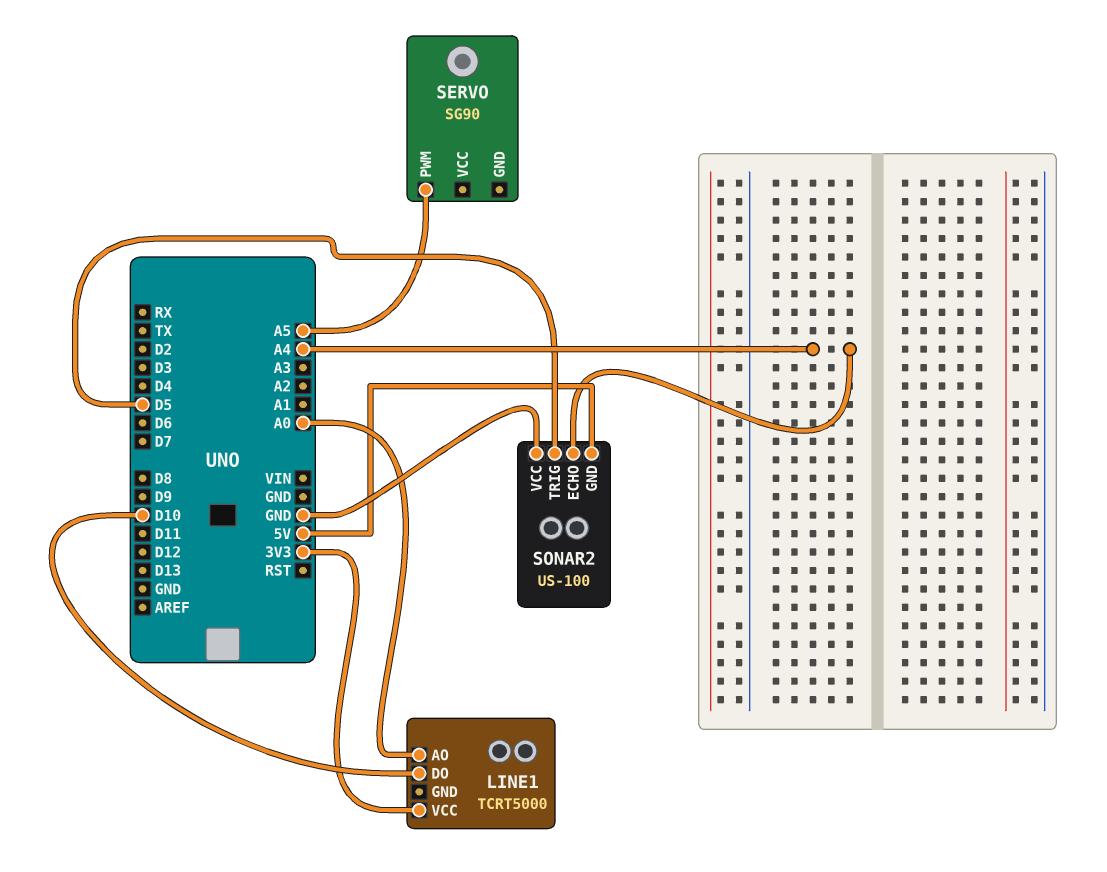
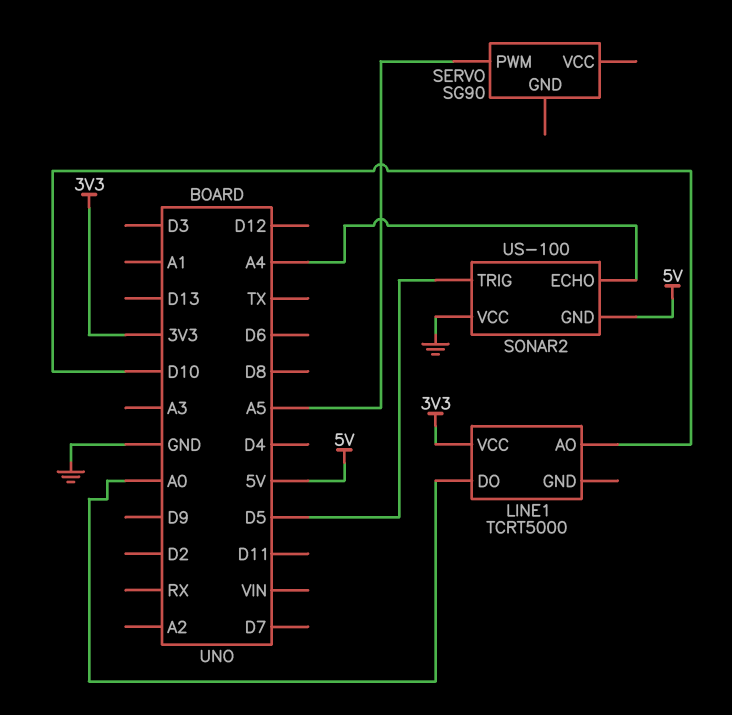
LINE1 pin AO: A0 -> D10
LINE1 pin DO: D10 -> A0

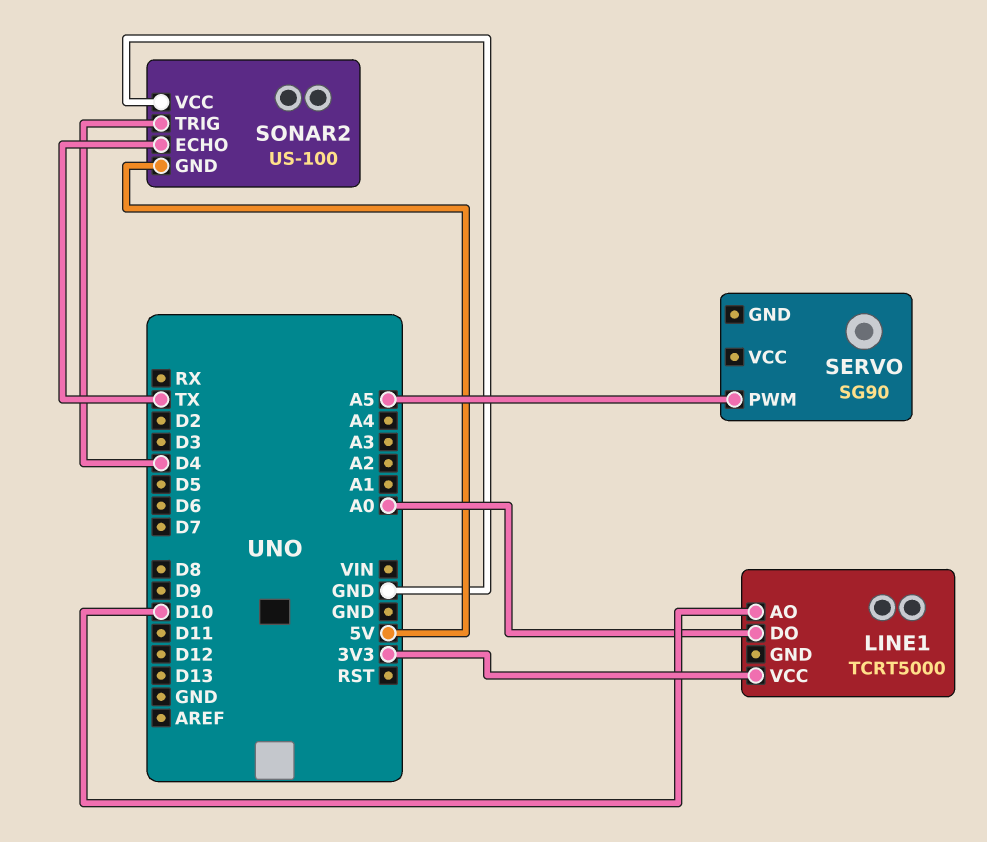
SONAR2 pin ECHO: A4 -> TX
SONAR2 pin TRIG: D5 -> D4

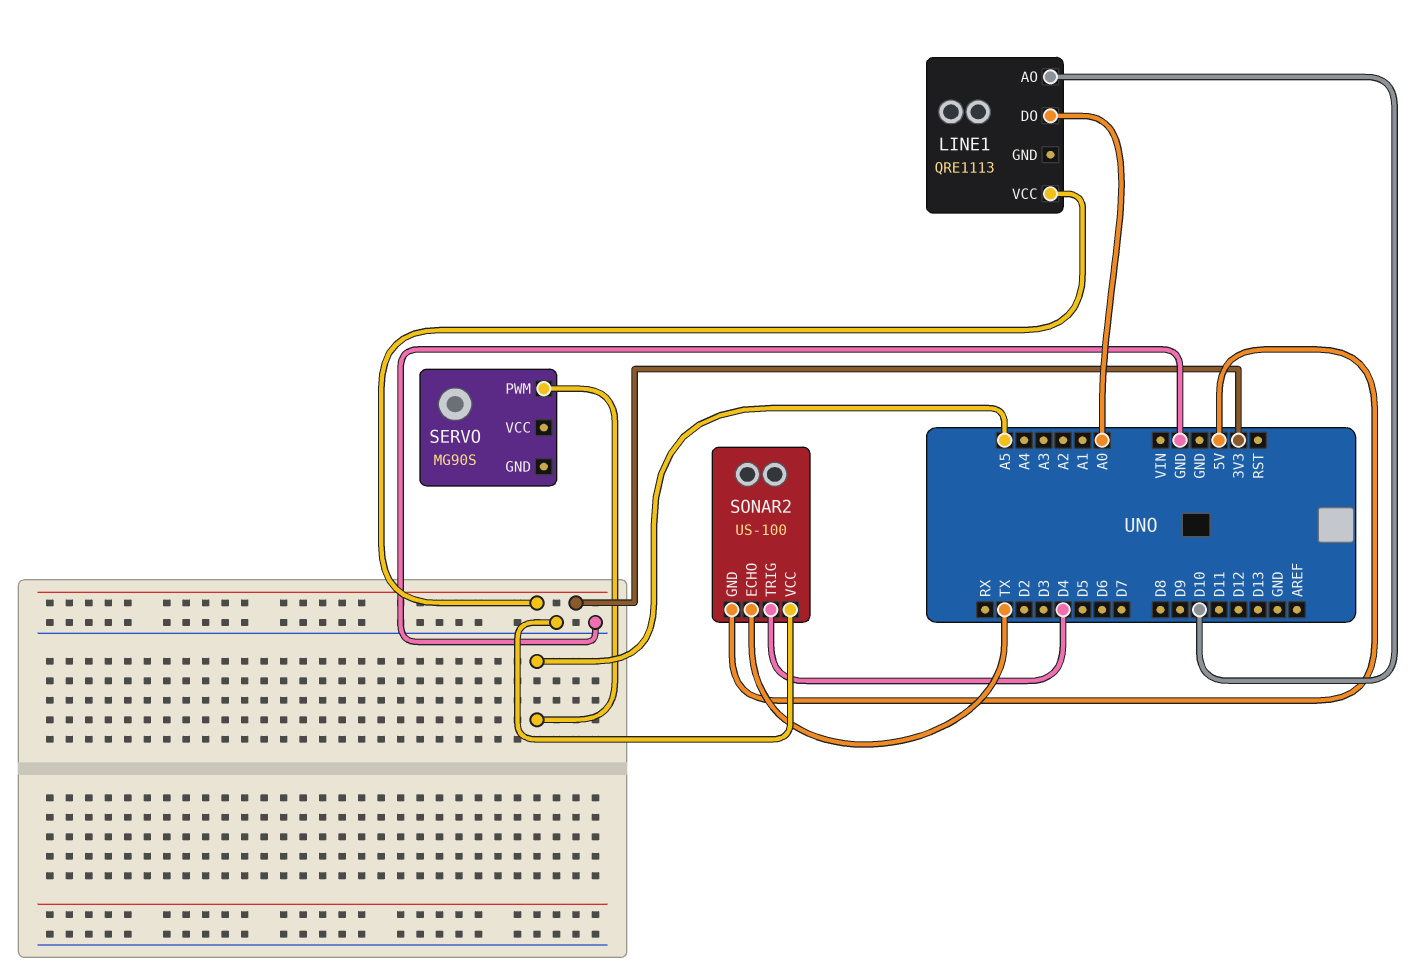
LINE1: TCRT5000 -> QRE1113
SERVO: SG90 -> MG90S

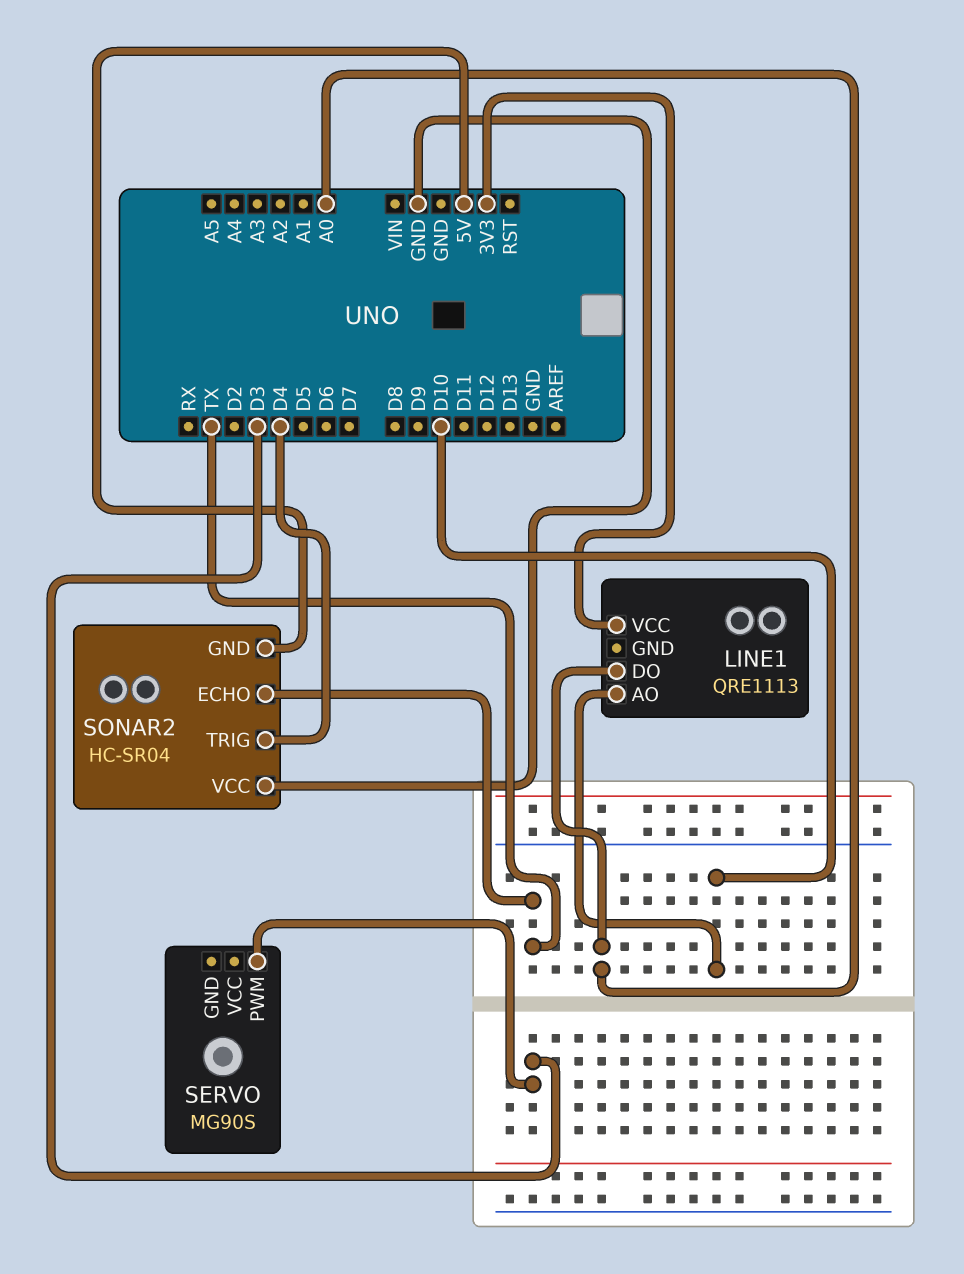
SERVO pin PWM: A5 -> D3
SONAR2: US-100 -> HC-SR04

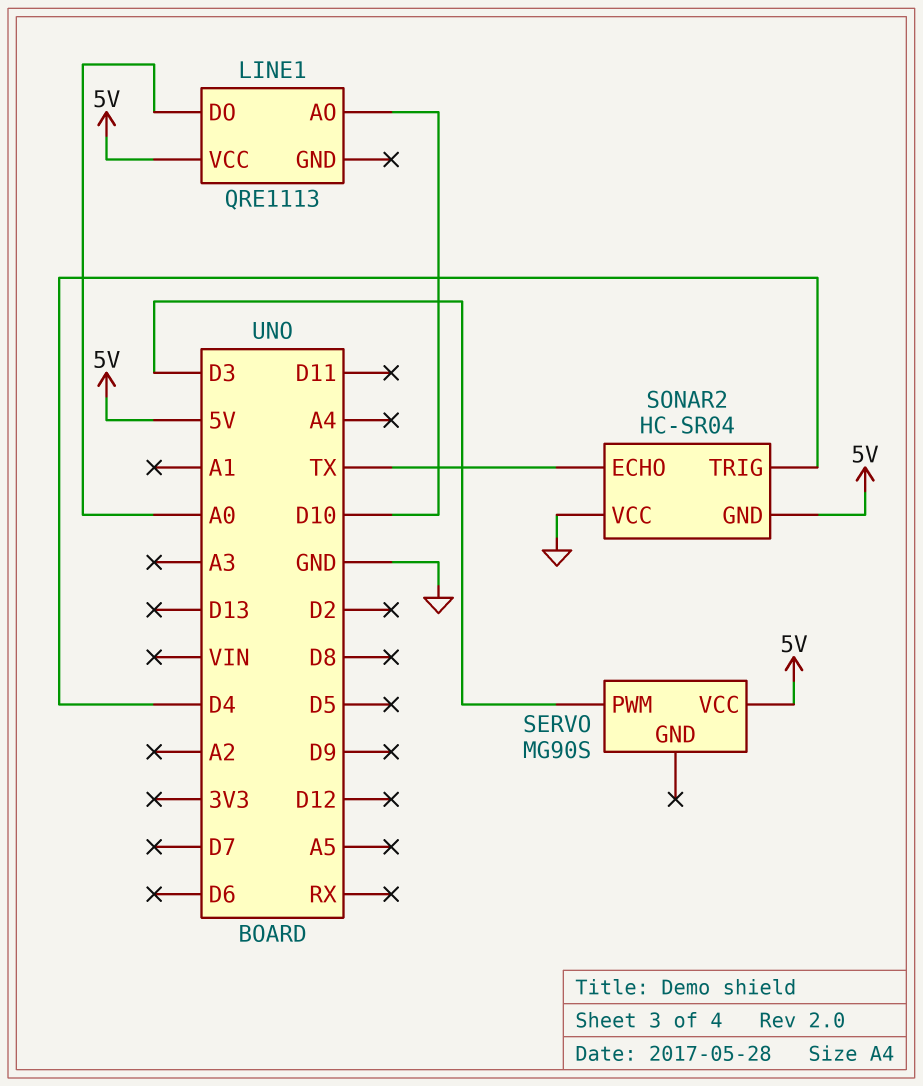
LINE1 pin VCC: 3V3 -> 5V
SERVO pin VCC: none -> 5V

